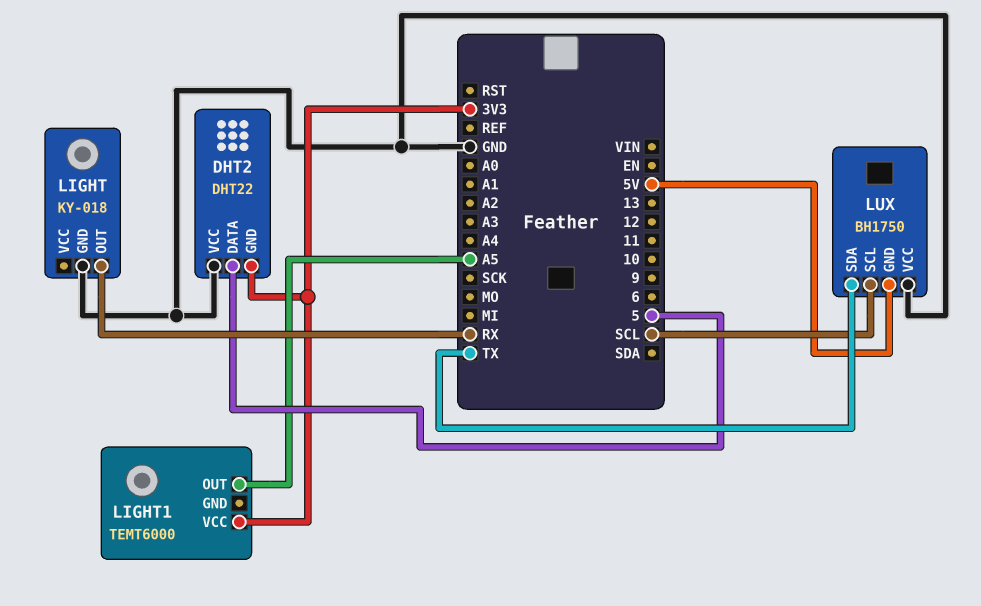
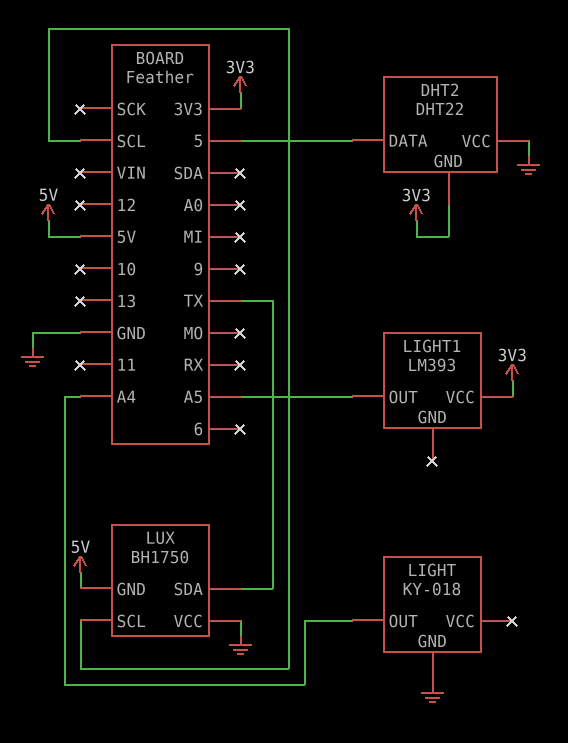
LIGHT pin OUT: RX -> A4
LIGHT1: TEMT6000 -> LM393

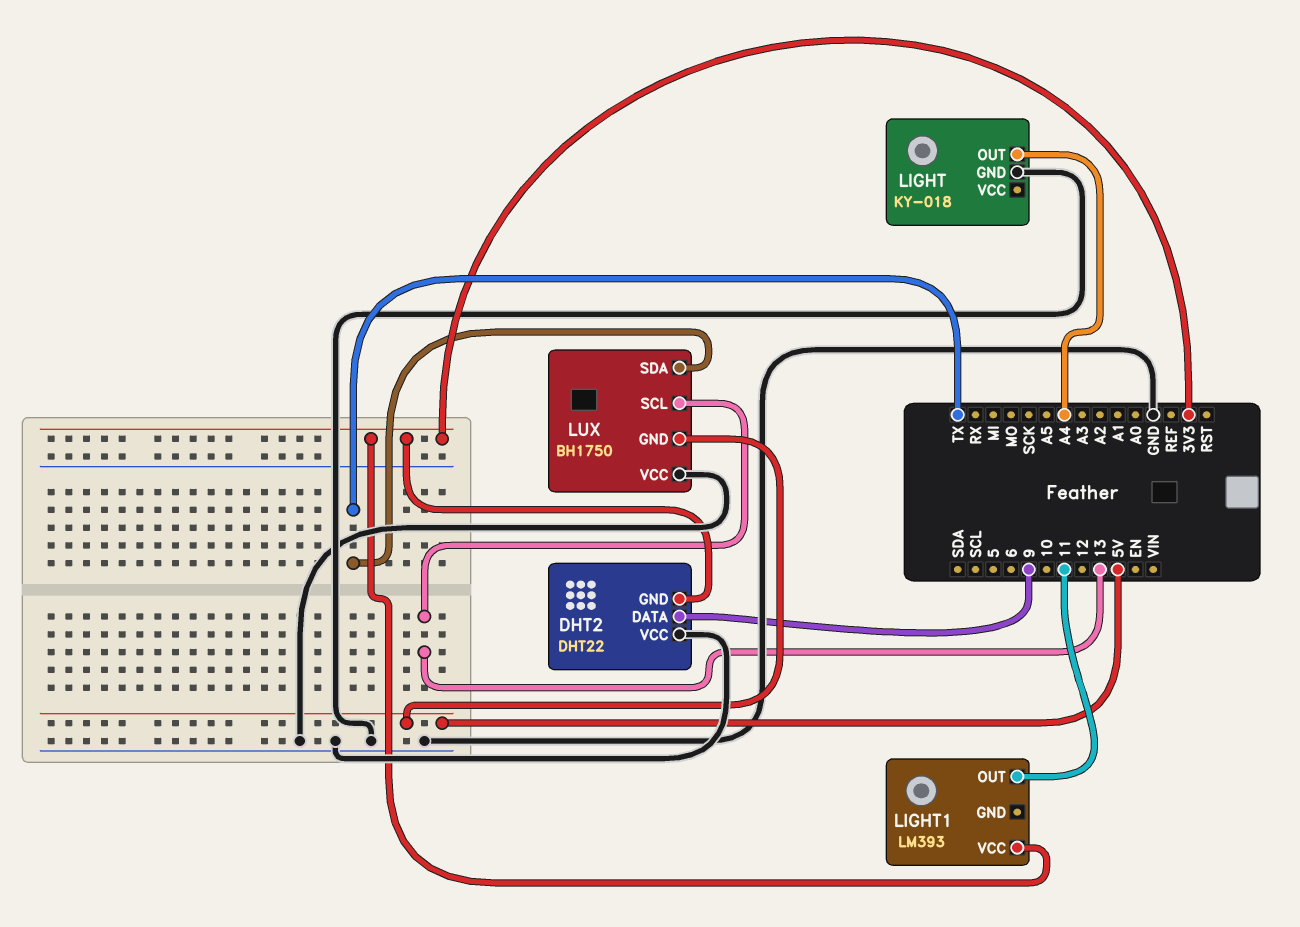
DHT2 pin DATA: 5 -> 9
LIGHT1 pin OUT: A5 -> 11
LUX pin SCL: SCL -> 13

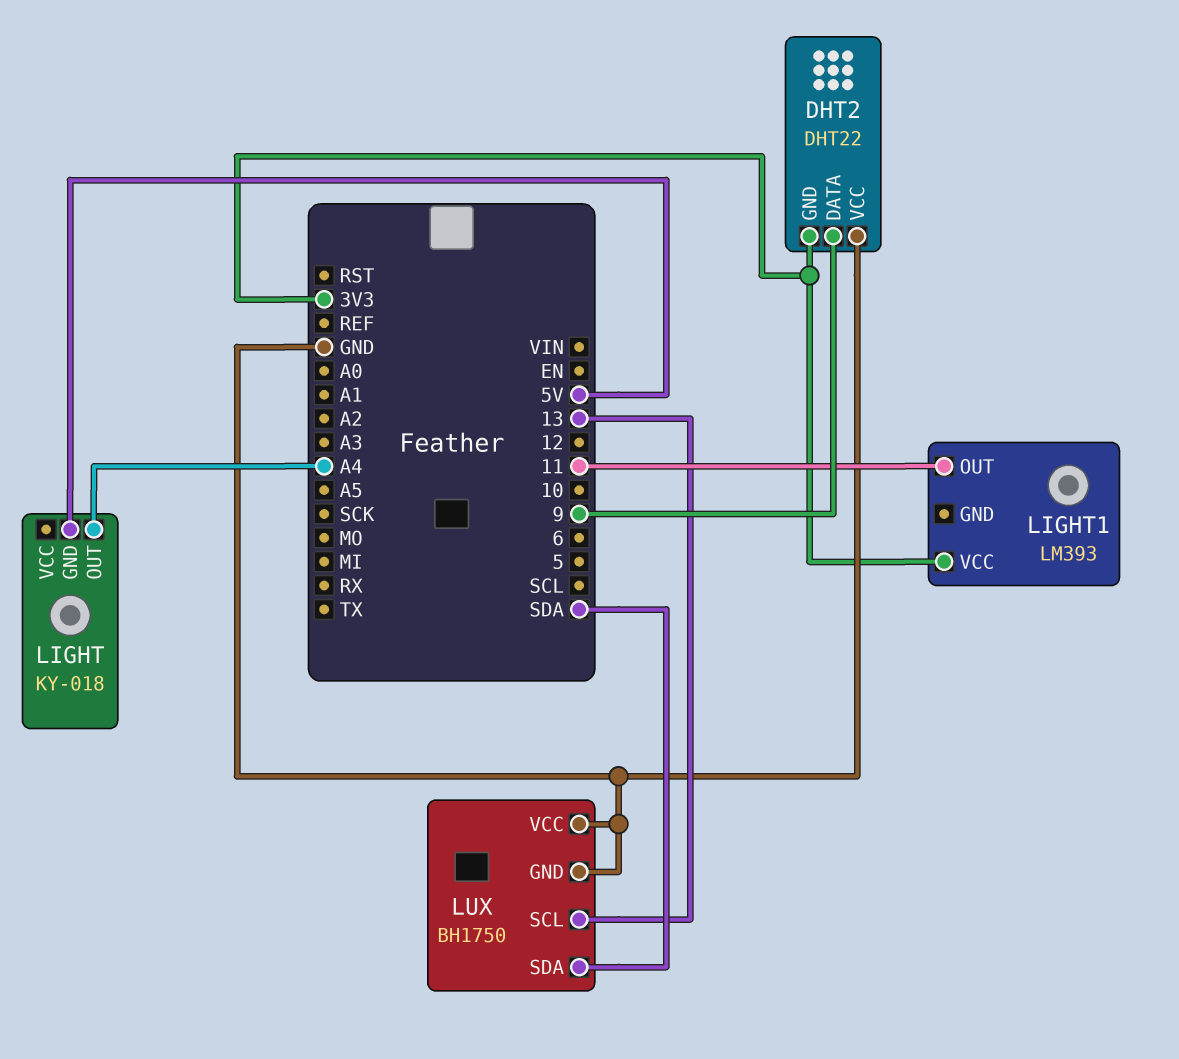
LIGHT pin GND: GND -> 5V
LUX pin GND: 5V -> GND
LUX pin SDA: TX -> SDA

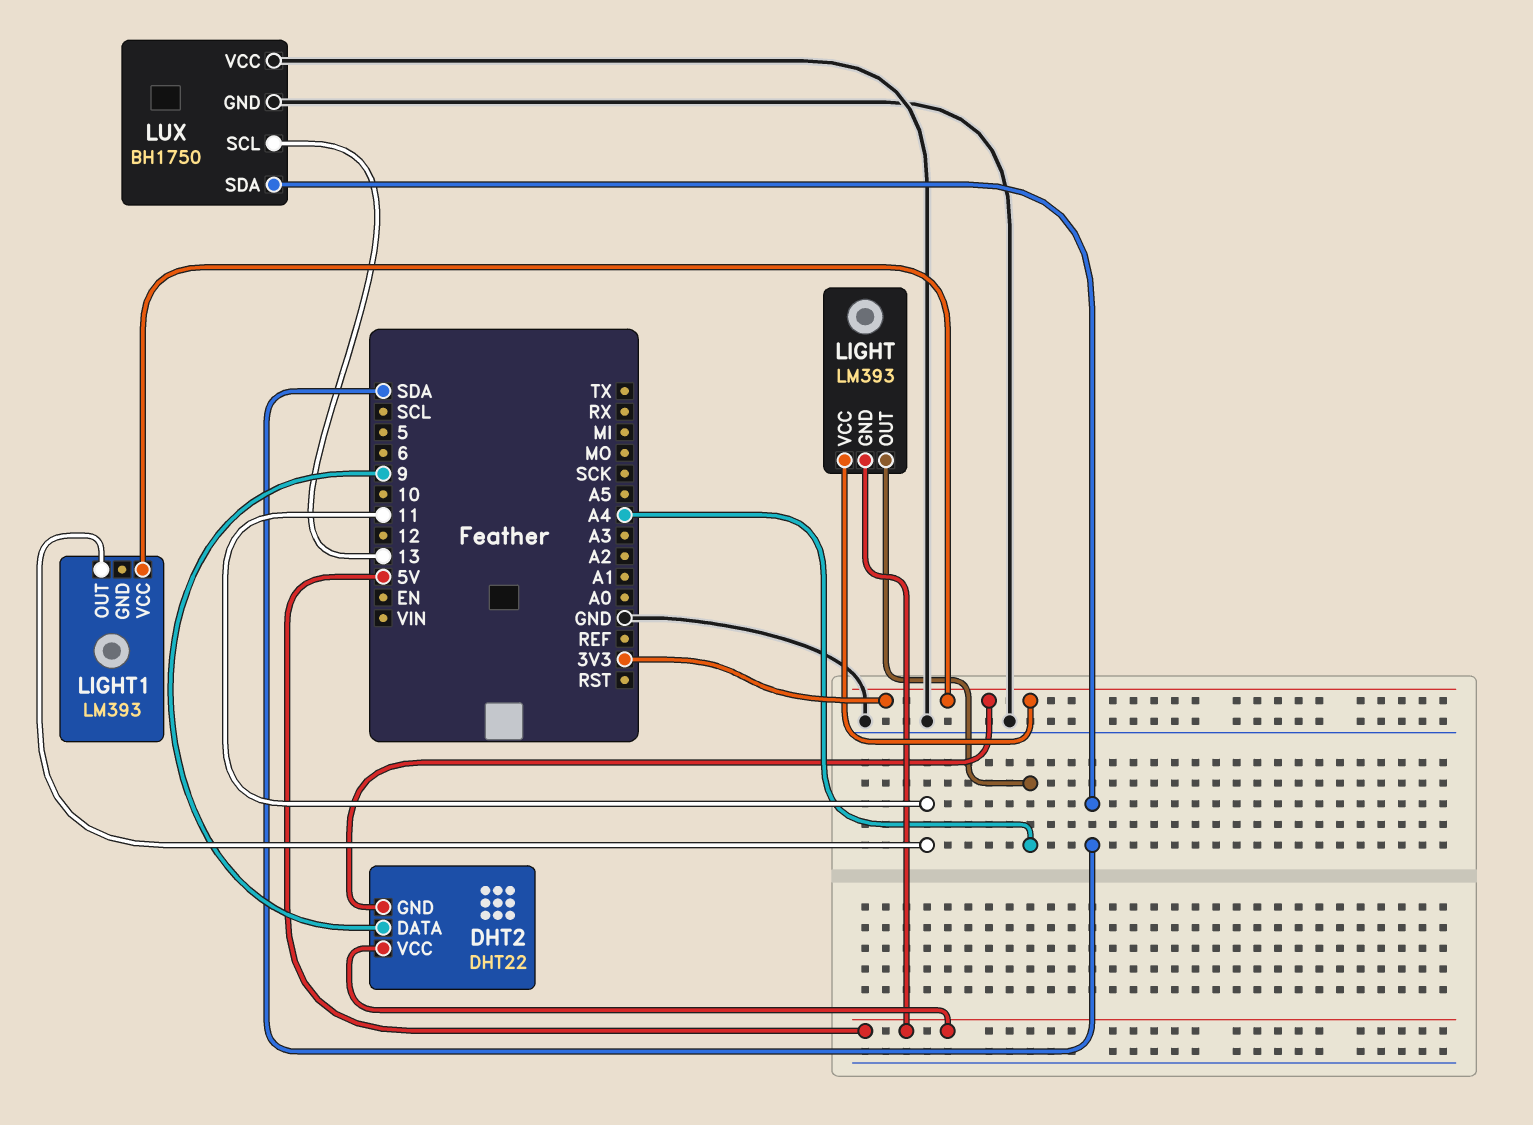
DHT2 pin VCC: GND -> 5V
LIGHT: KY-018 -> LM393
LIGHT pin VCC: none -> 3V3

